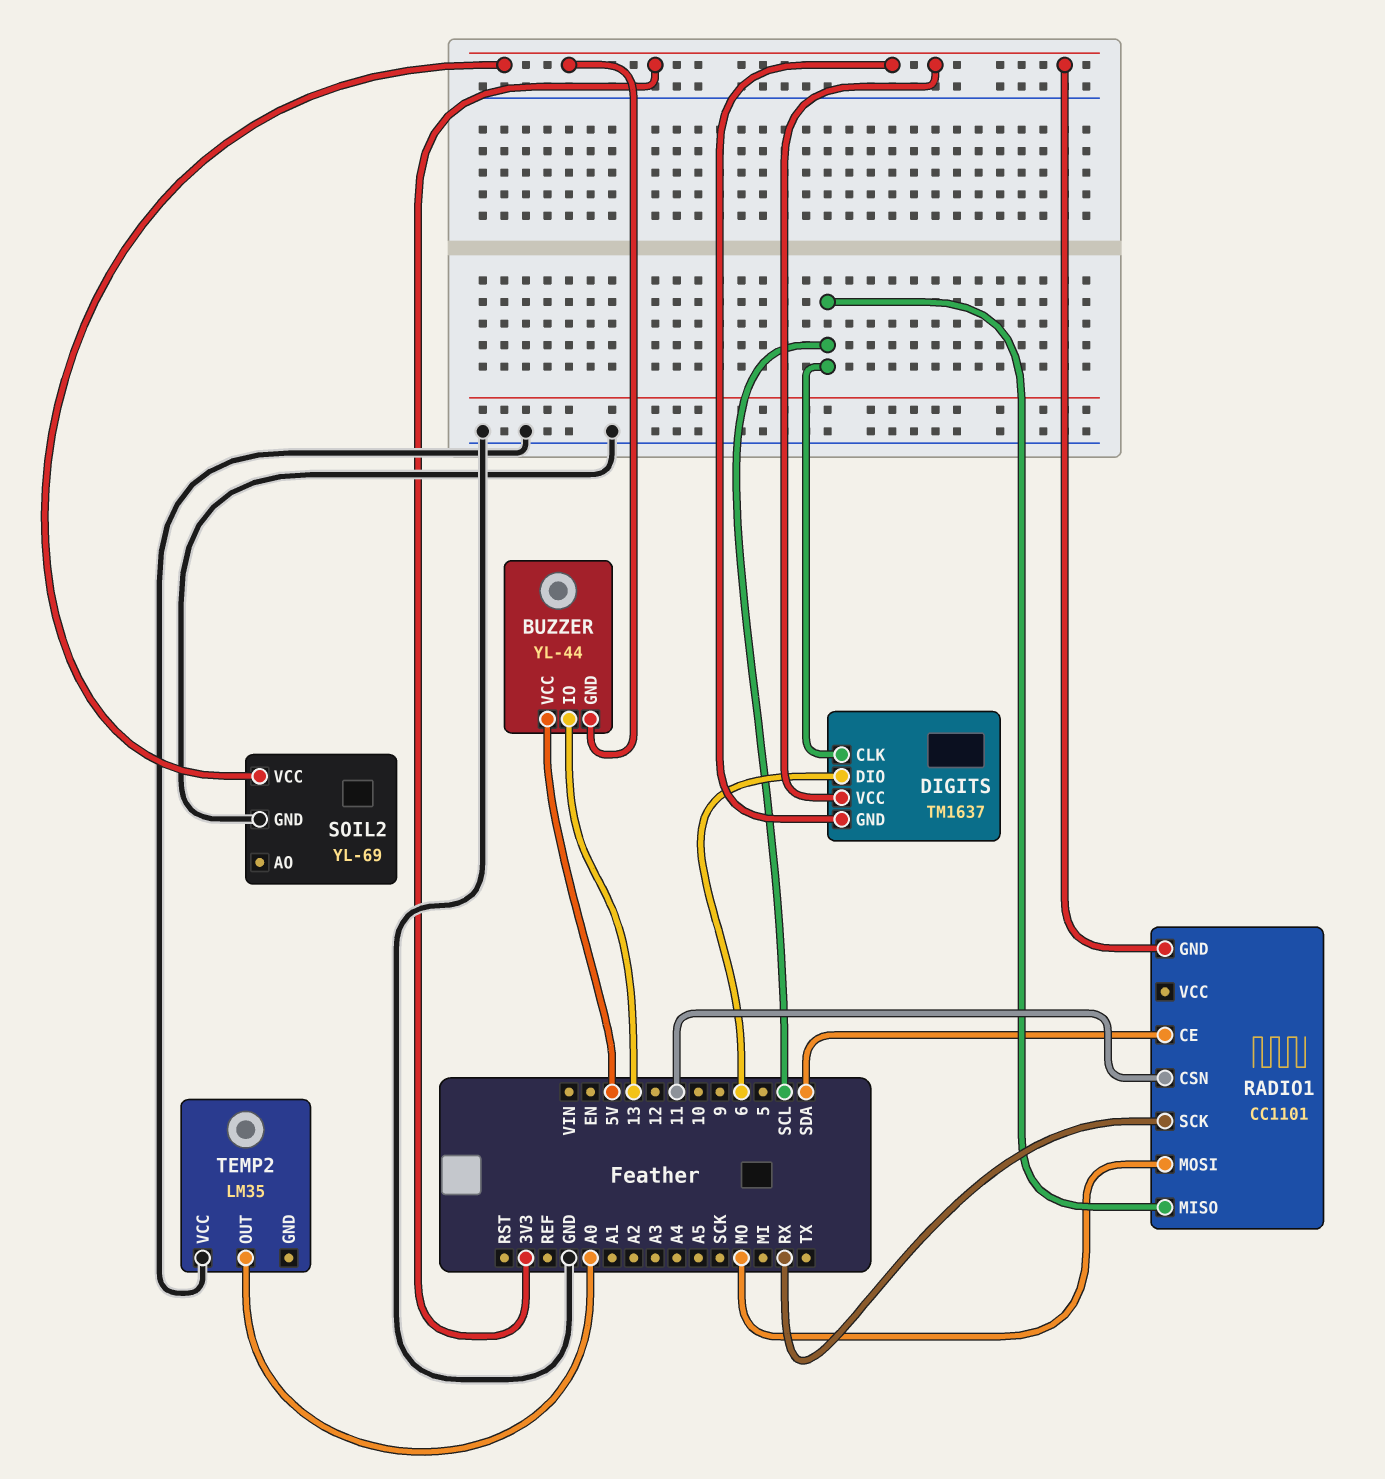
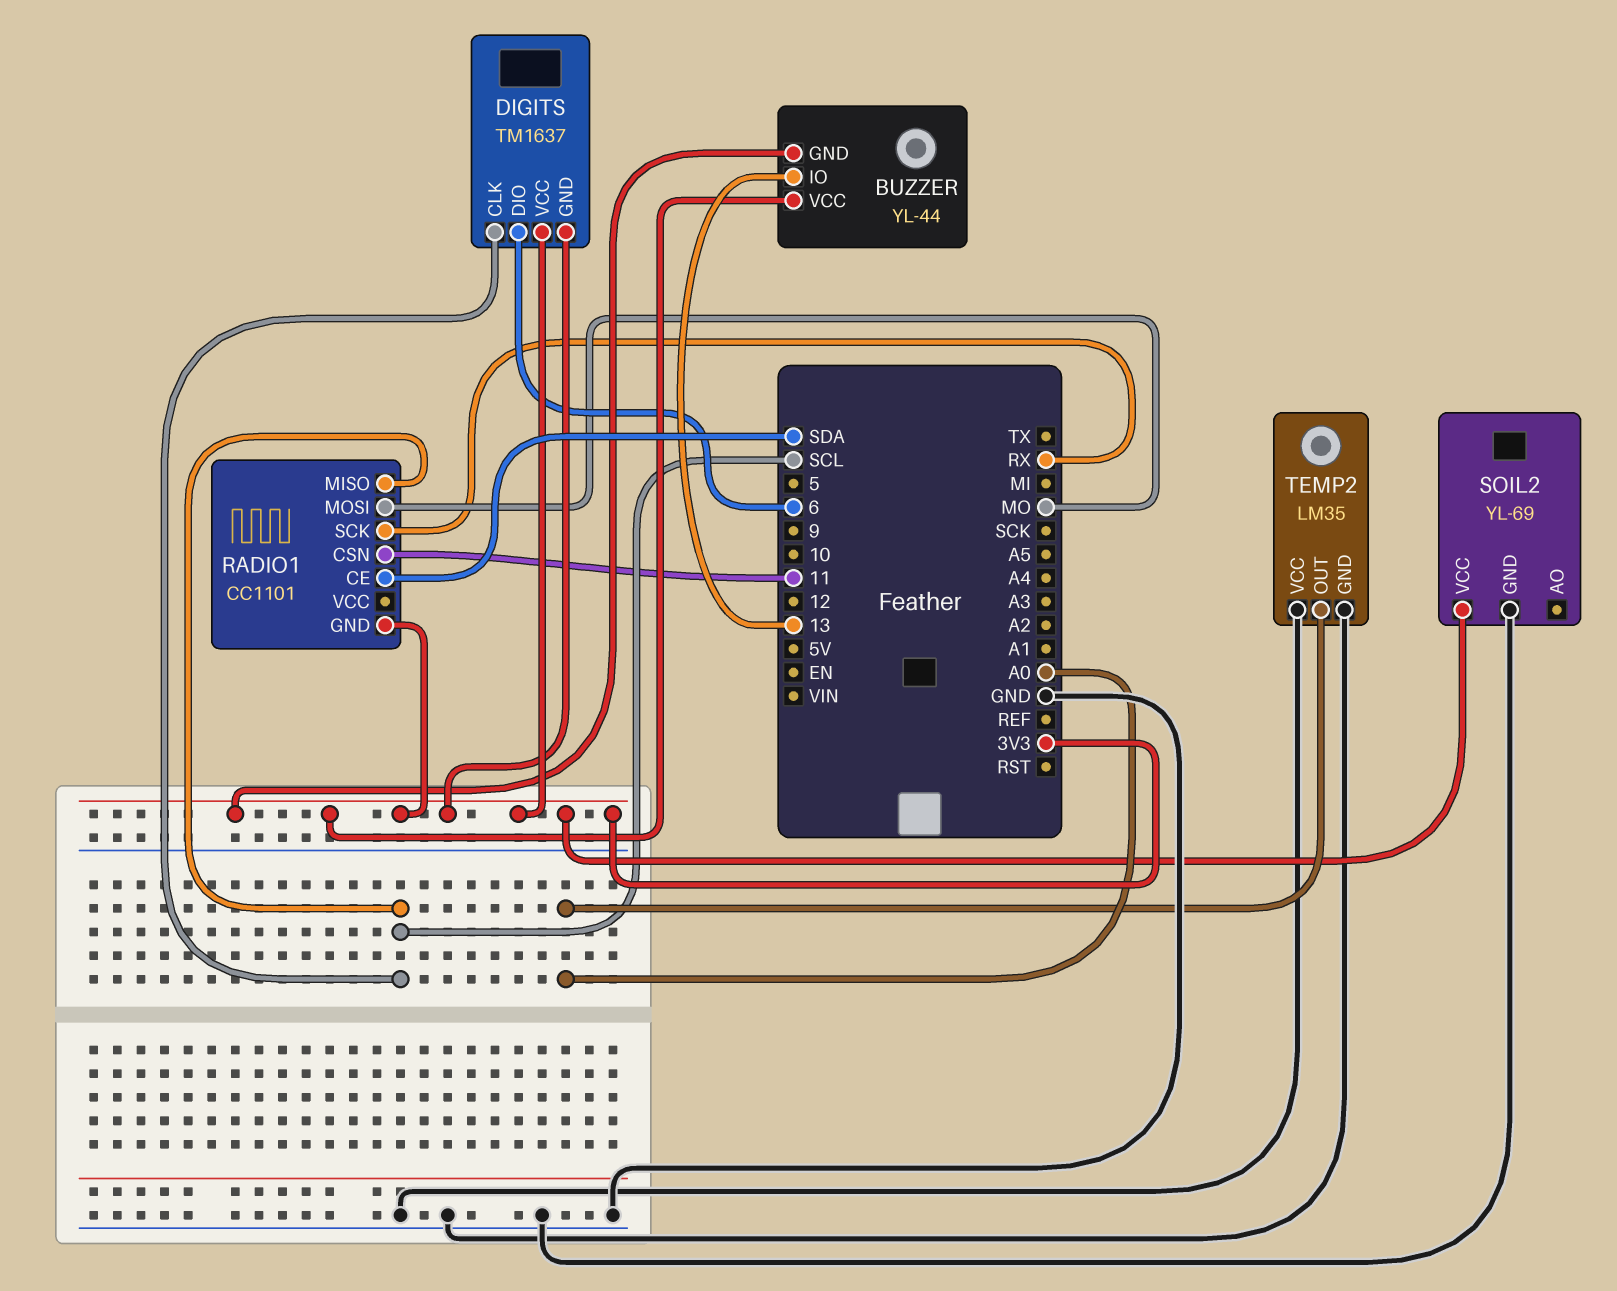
BUZZER pin VCC: 5V -> 3V3
TEMP2 pin GND: none -> GND

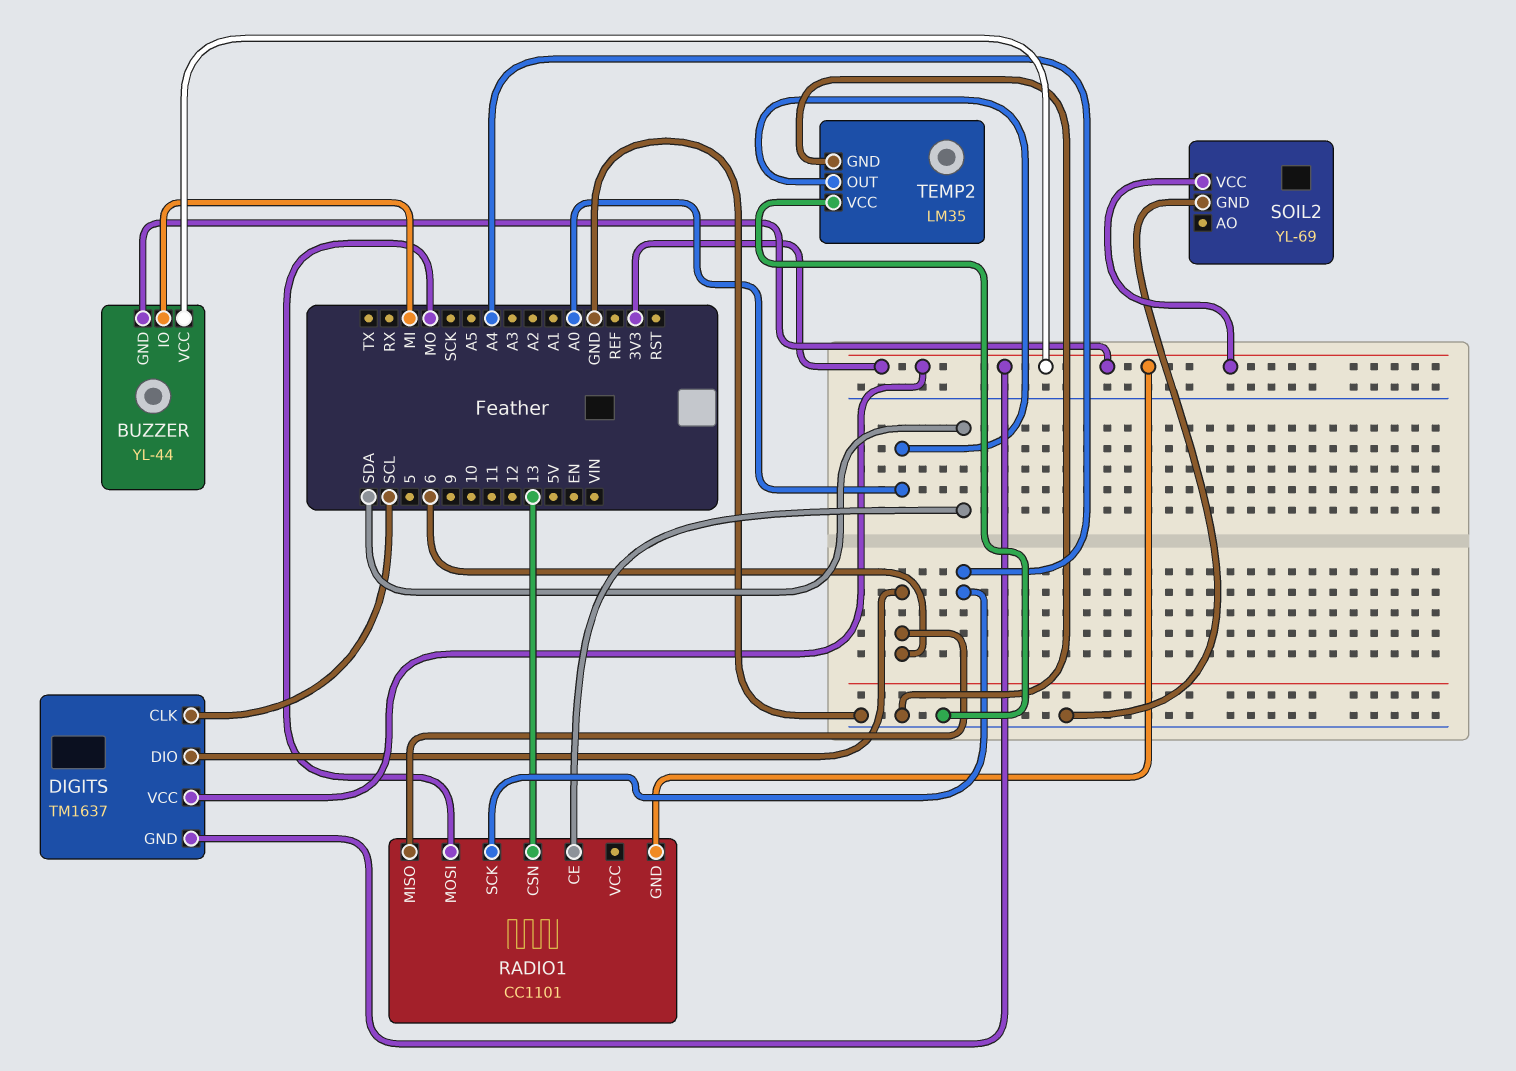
BUZZER pin IO: 13 -> MI
RADIO1 pin CSN: 11 -> 13
RADIO1 pin MISO: SCL -> 6
RADIO1 pin SCK: RX -> A4

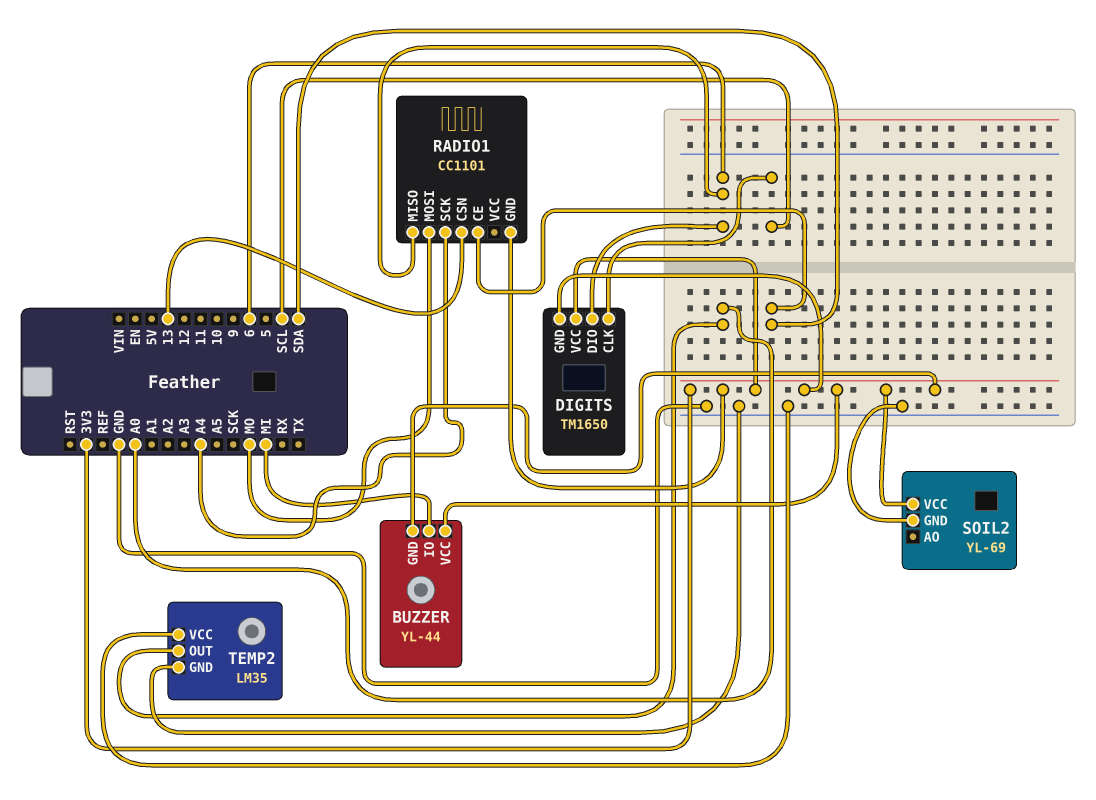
DIGITS: TM1637 -> TM1650

